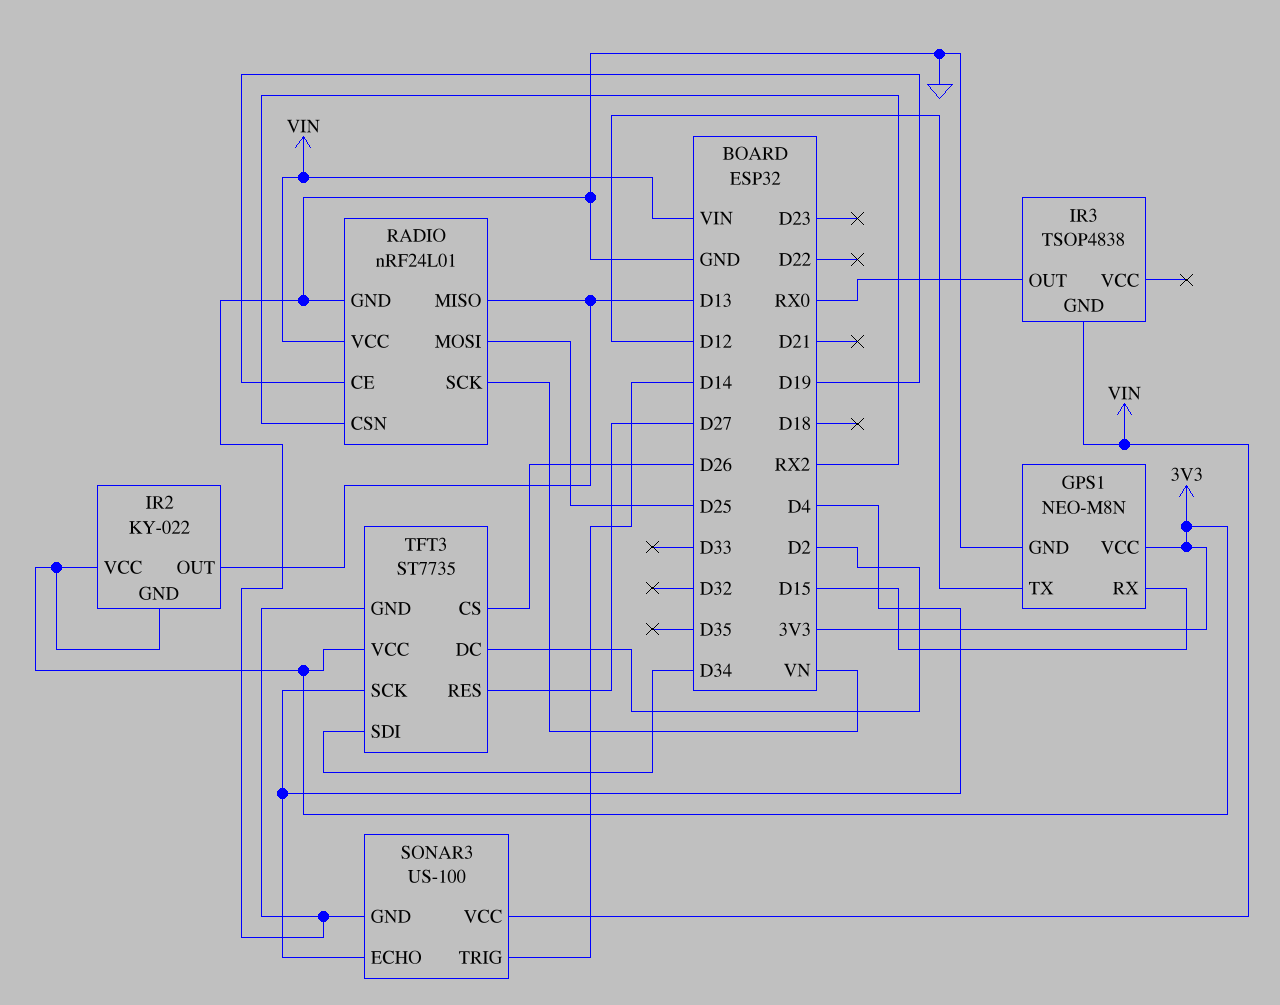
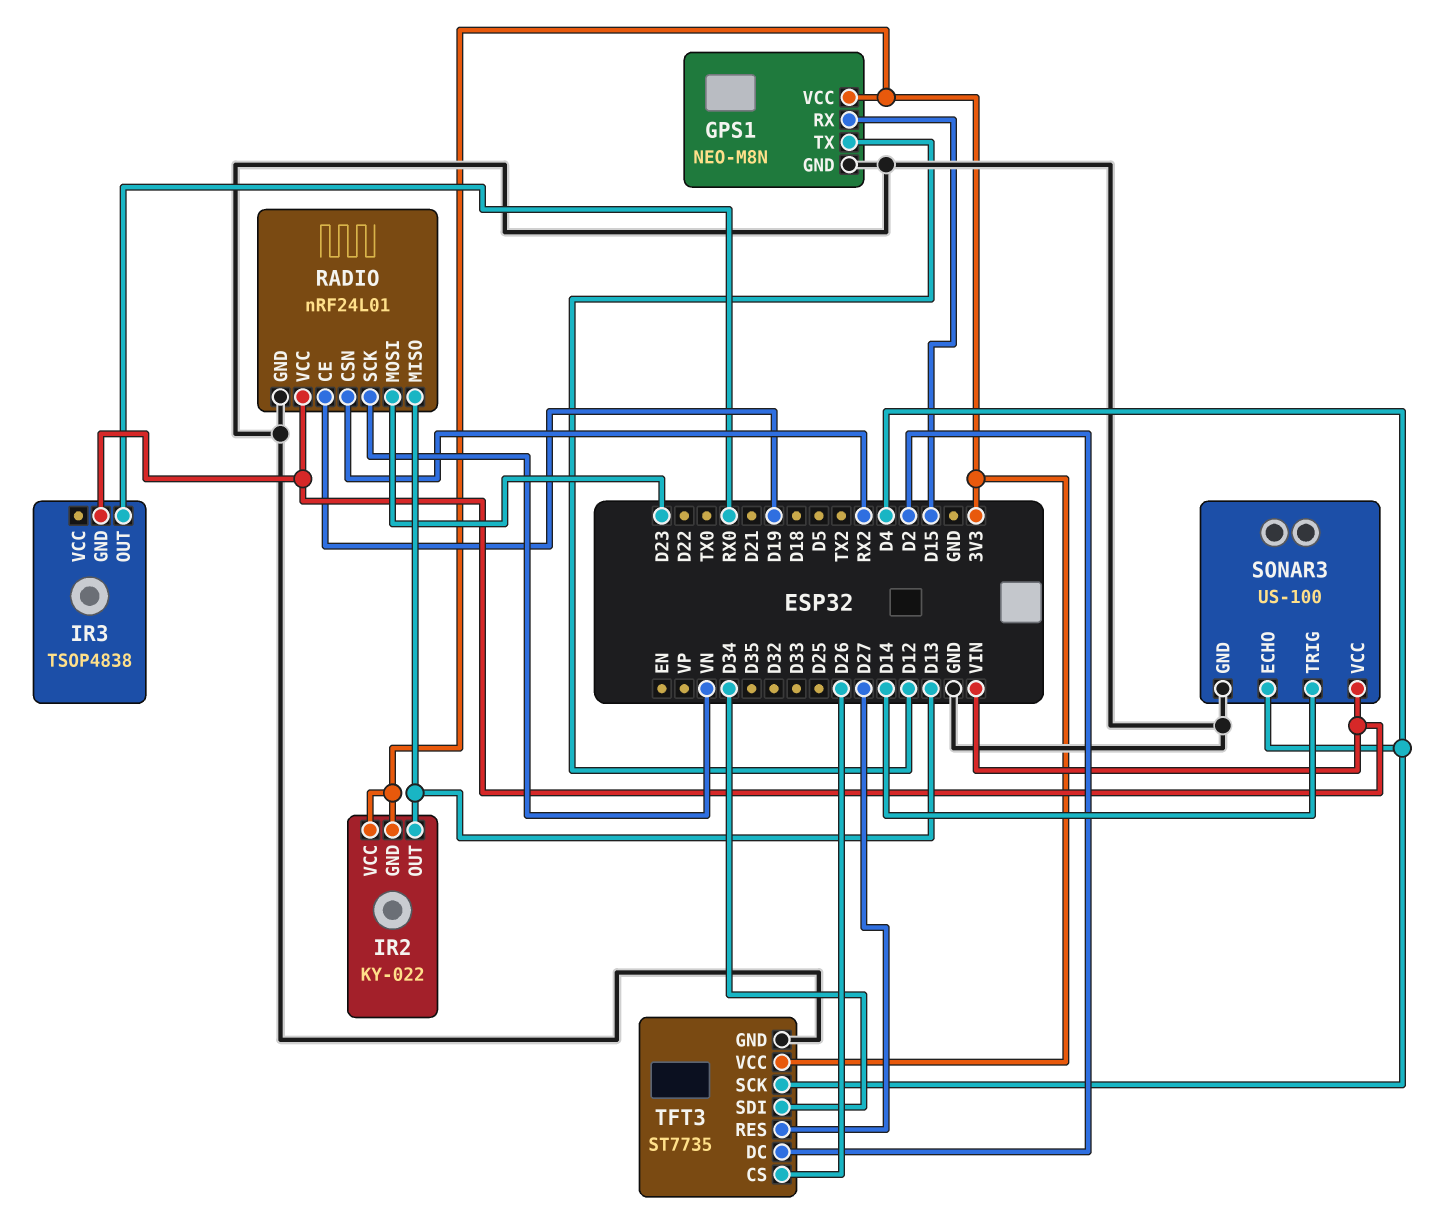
RADIO pin MOSI: D25 -> D23

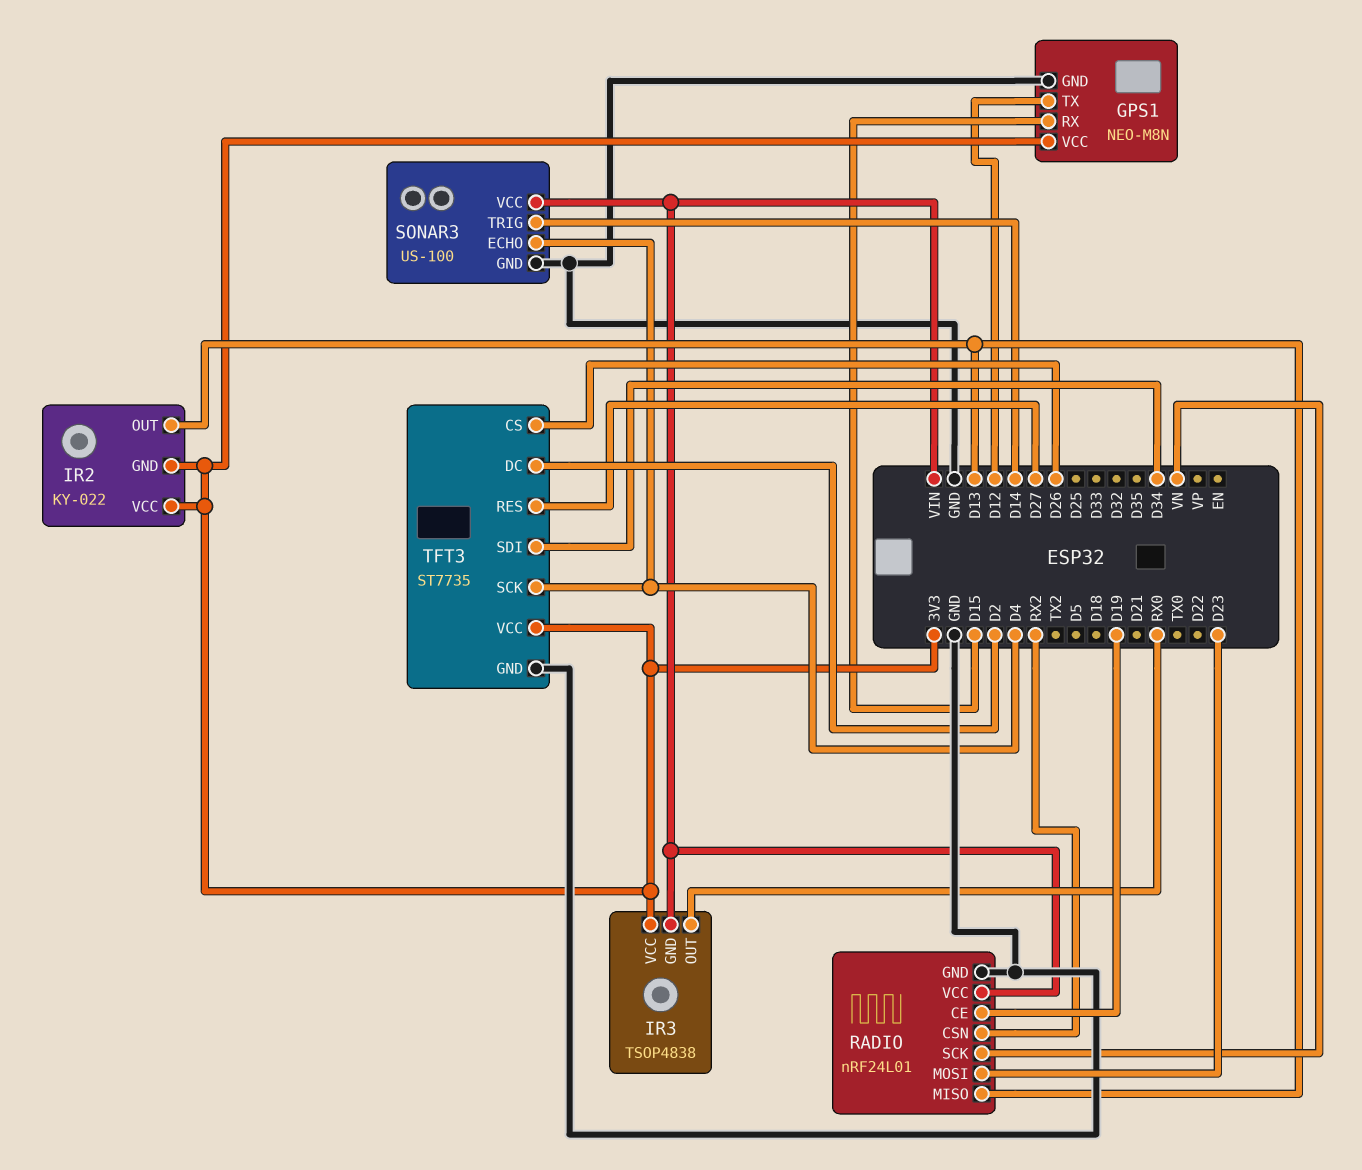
IR3 pin VCC: none -> 3V3

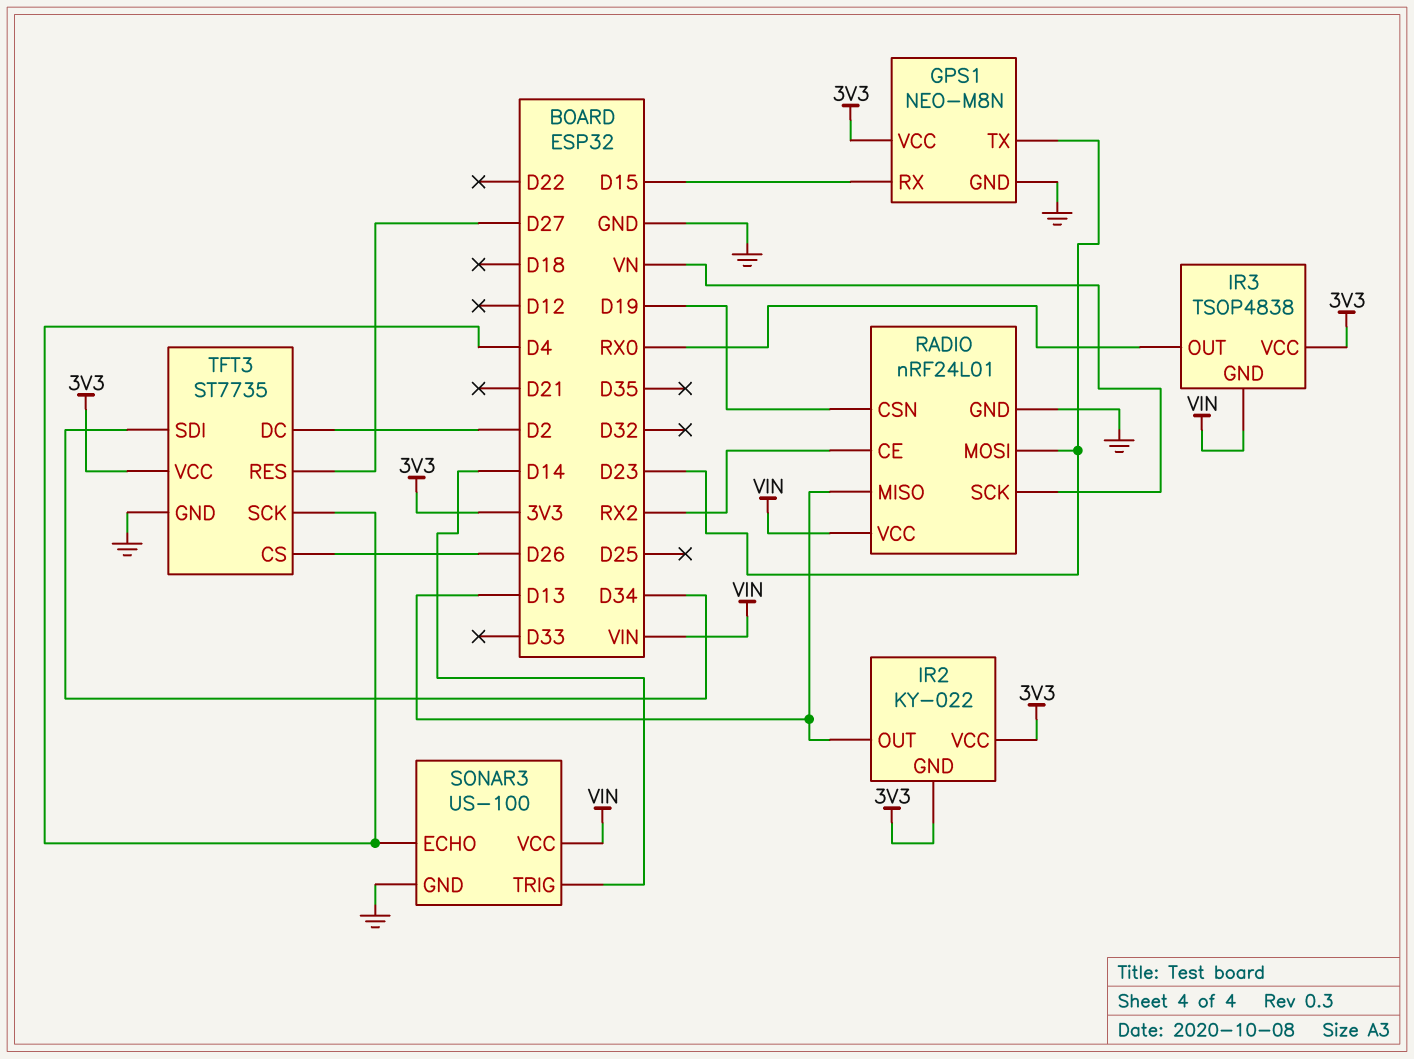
GPS1 pin TX: D12 -> D23
RADIO pin CE: D19 -> RX2
RADIO pin CSN: RX2 -> D19

